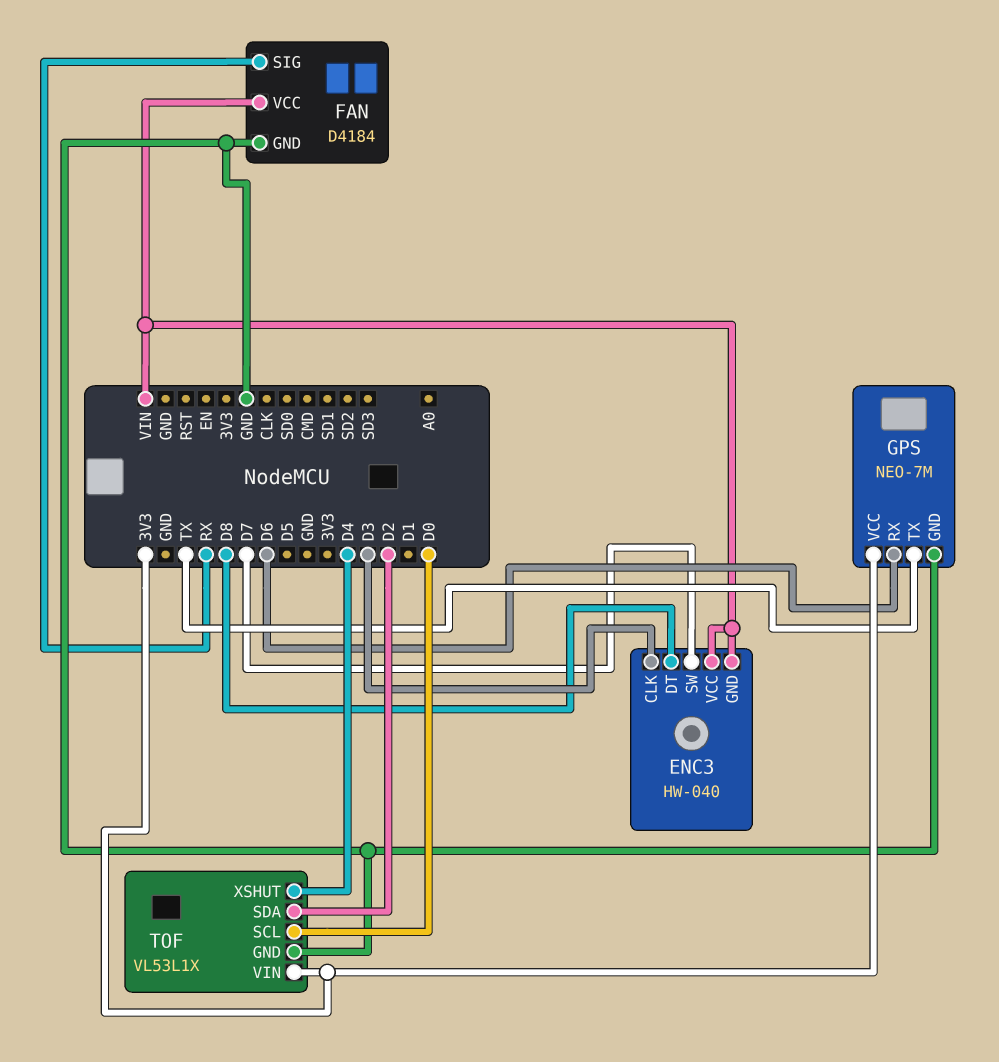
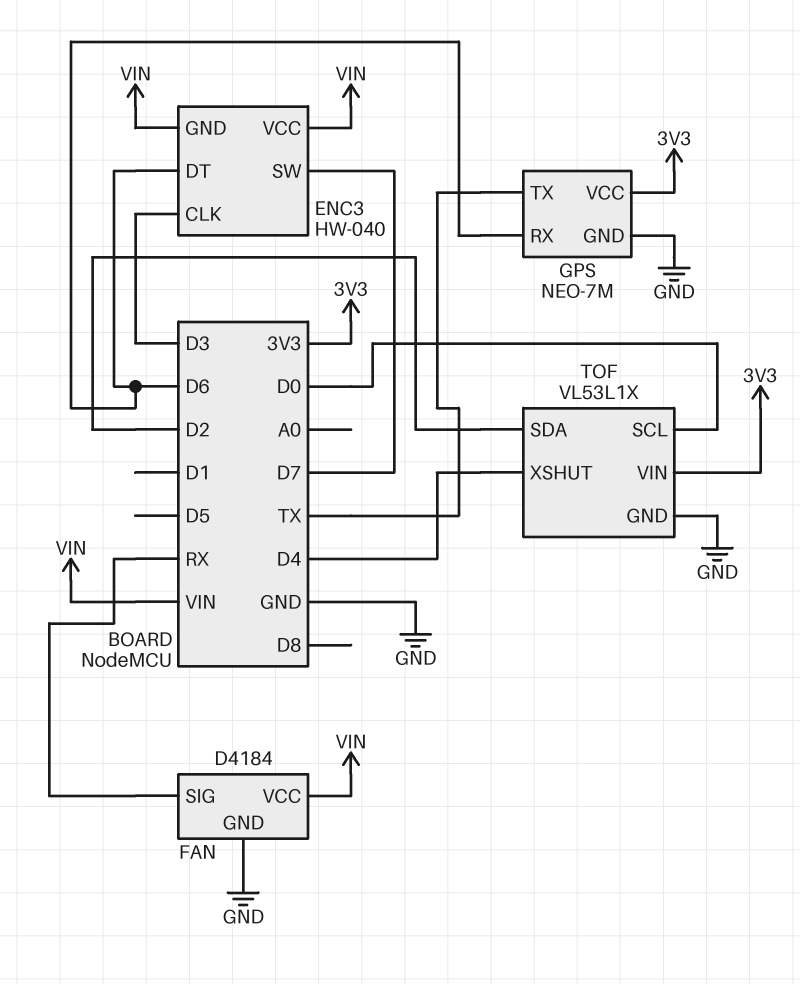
ENC3 pin DT: D8 -> D6

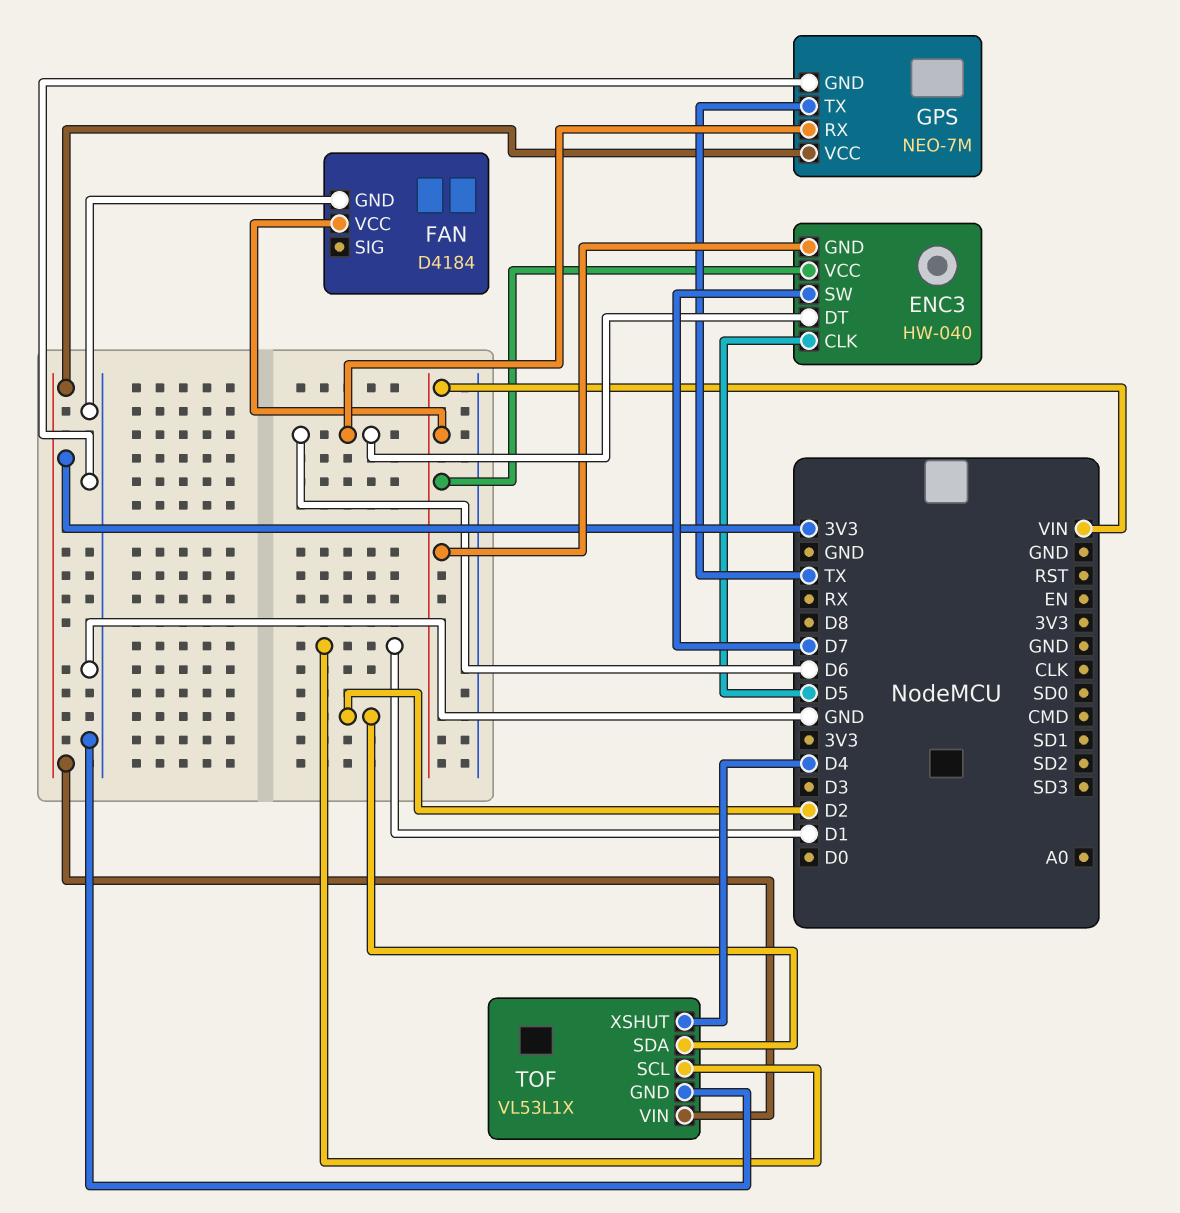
ENC3 pin CLK: D3 -> D5
FAN pin SIG: RX -> none
TOF pin SCL: D0 -> D1

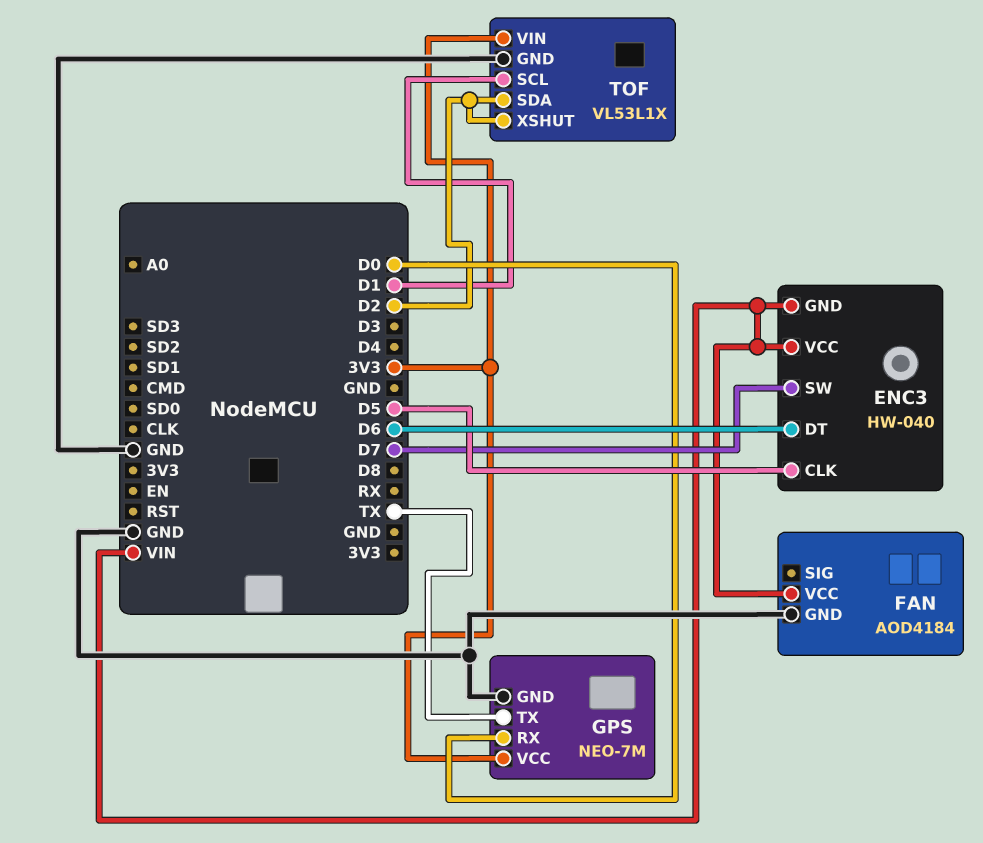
FAN: D4184 -> AOD4184
GPS pin RX: D6 -> D0
TOF pin XSHUT: D4 -> D2

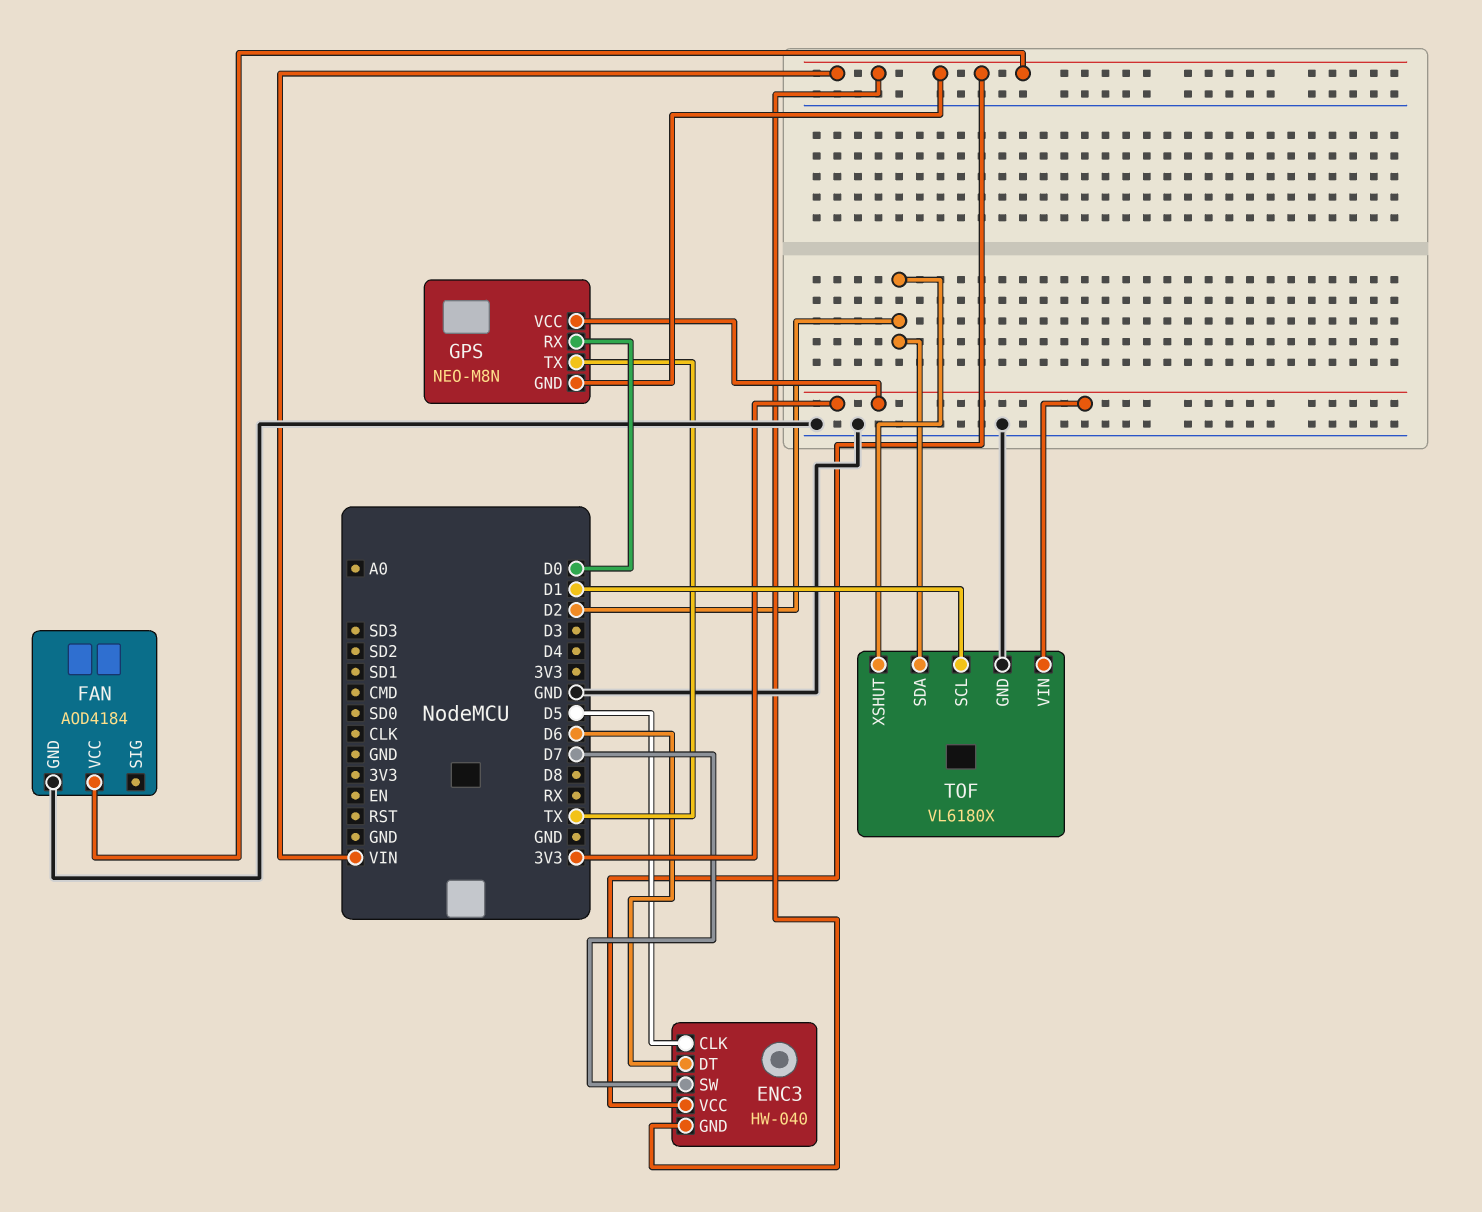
GPS: NEO-7M -> NEO-M8N
GPS pin GND: GND -> VIN
TOF: VL53L1X -> VL6180X

